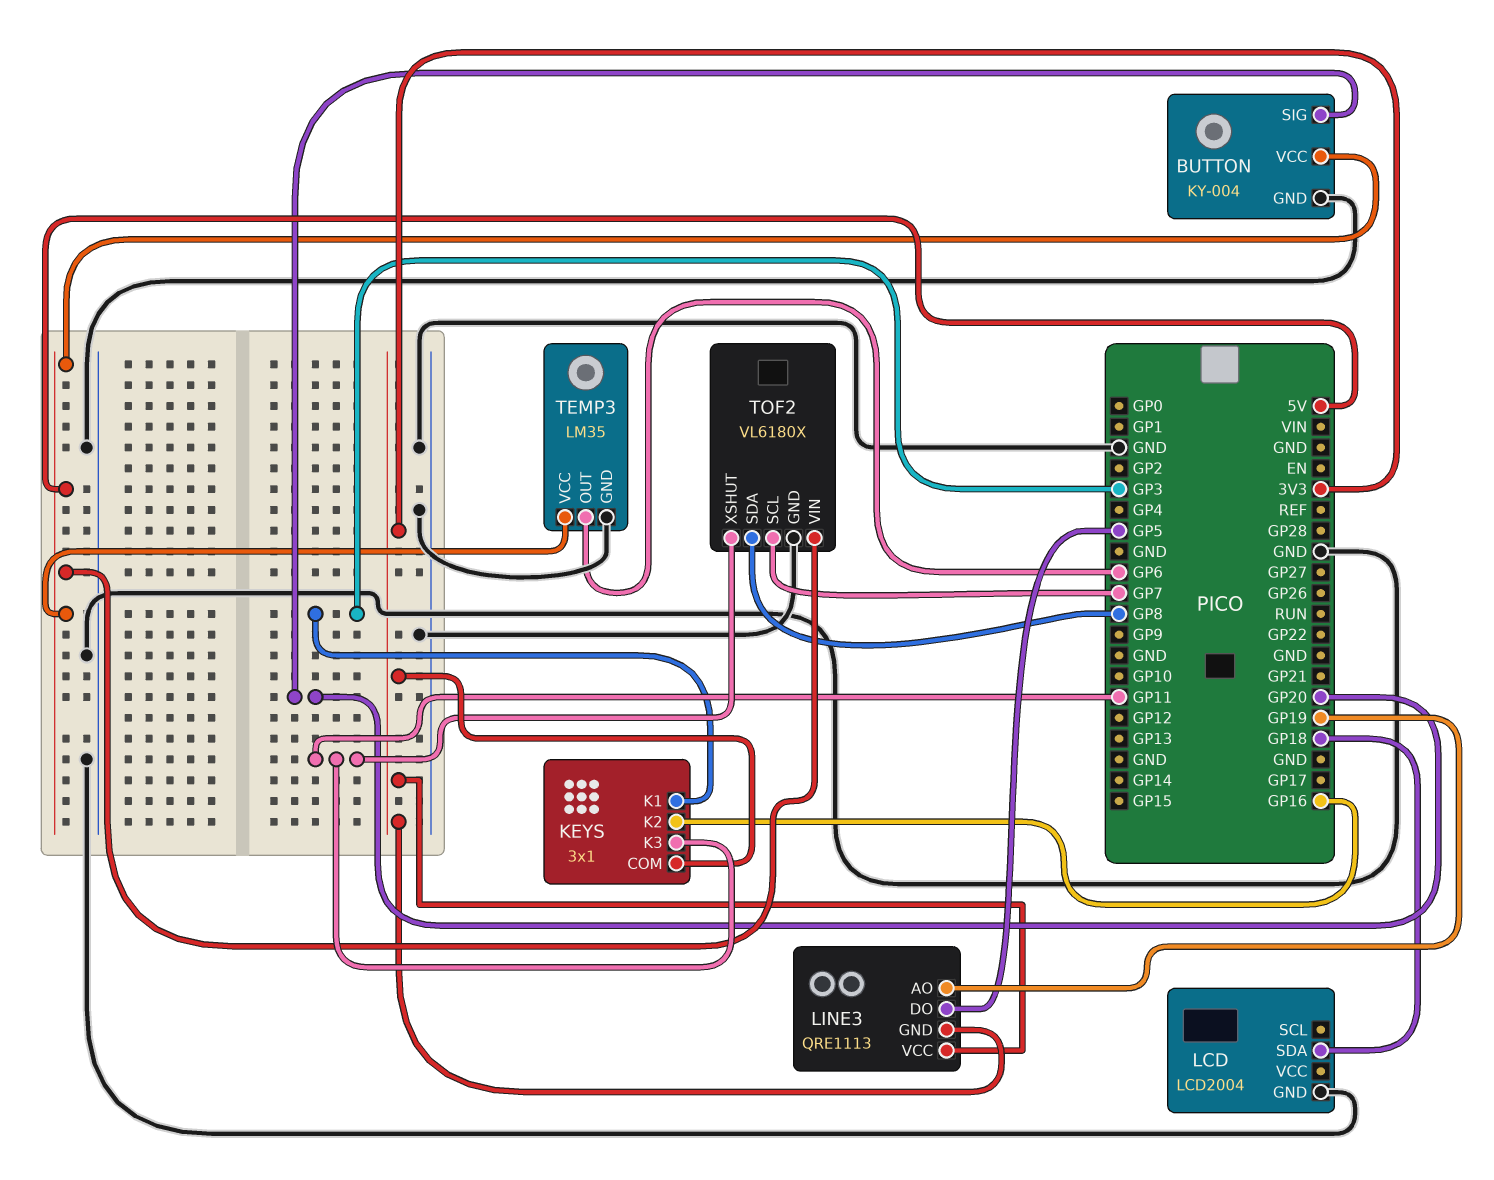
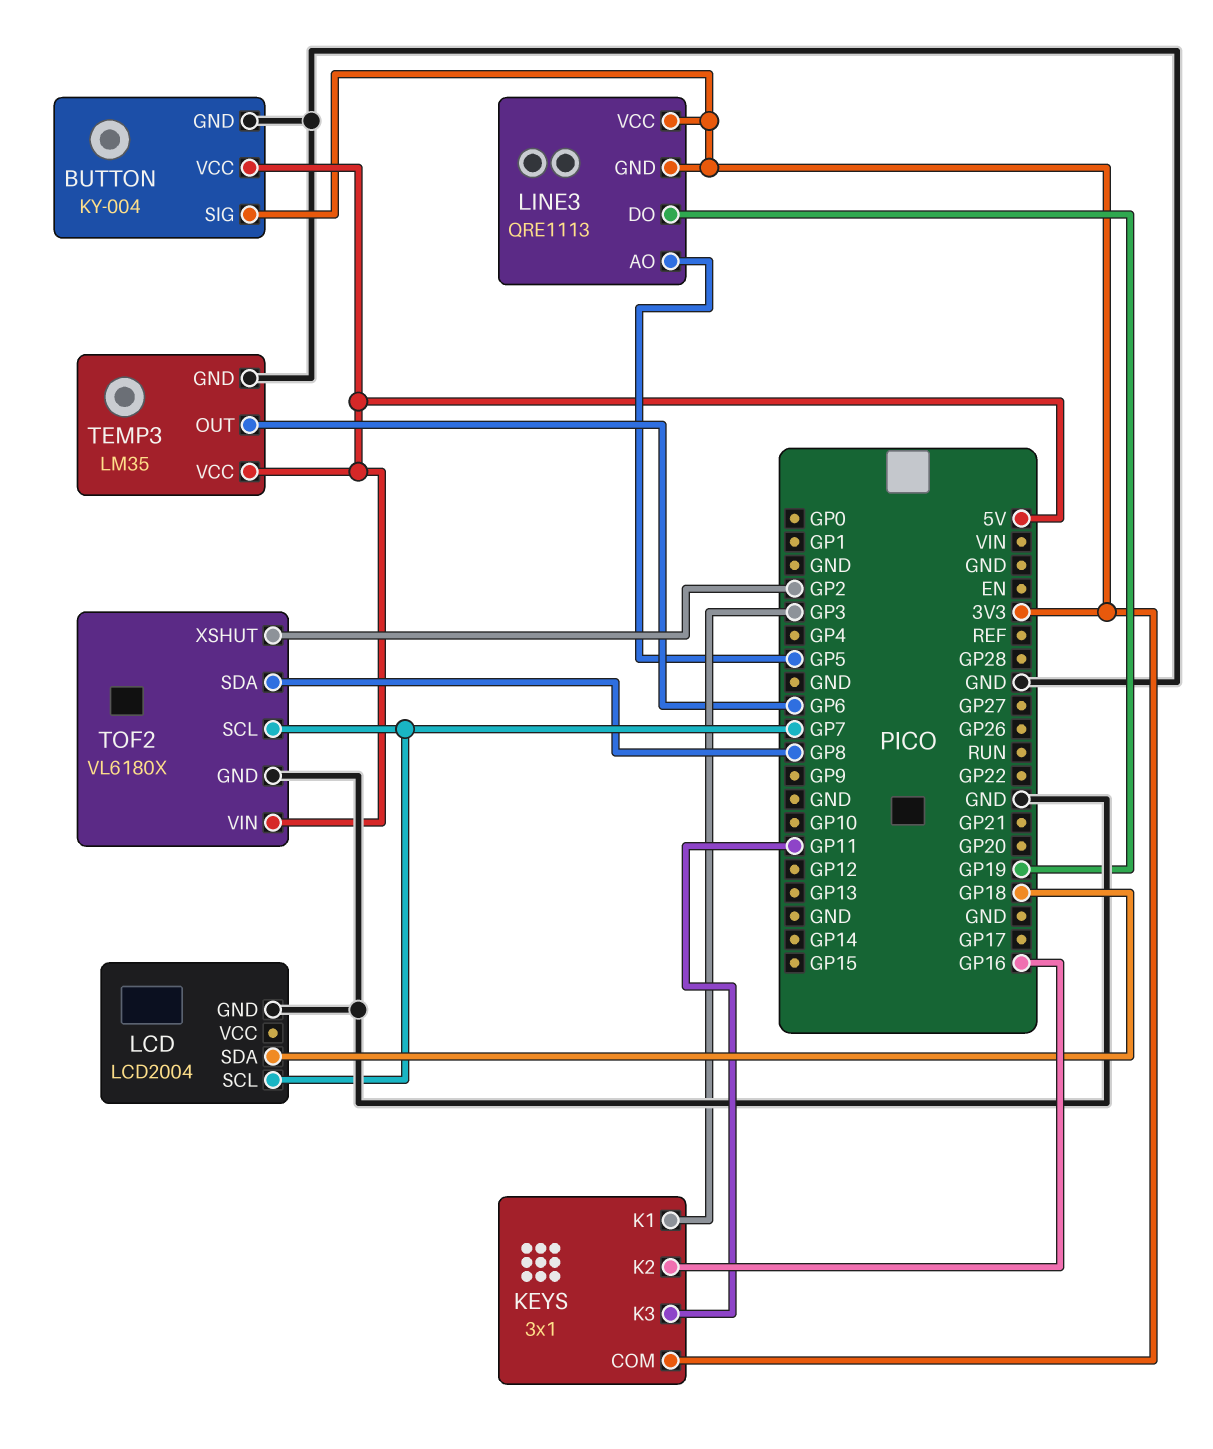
BUTTON pin SIG: GP20 -> 3V3
LCD pin SCL: none -> GP7
LINE3 pin AO: GP19 -> GP5
LINE3 pin DO: GP5 -> GP19
TOF2 pin XSHUT: GP11 -> GP2

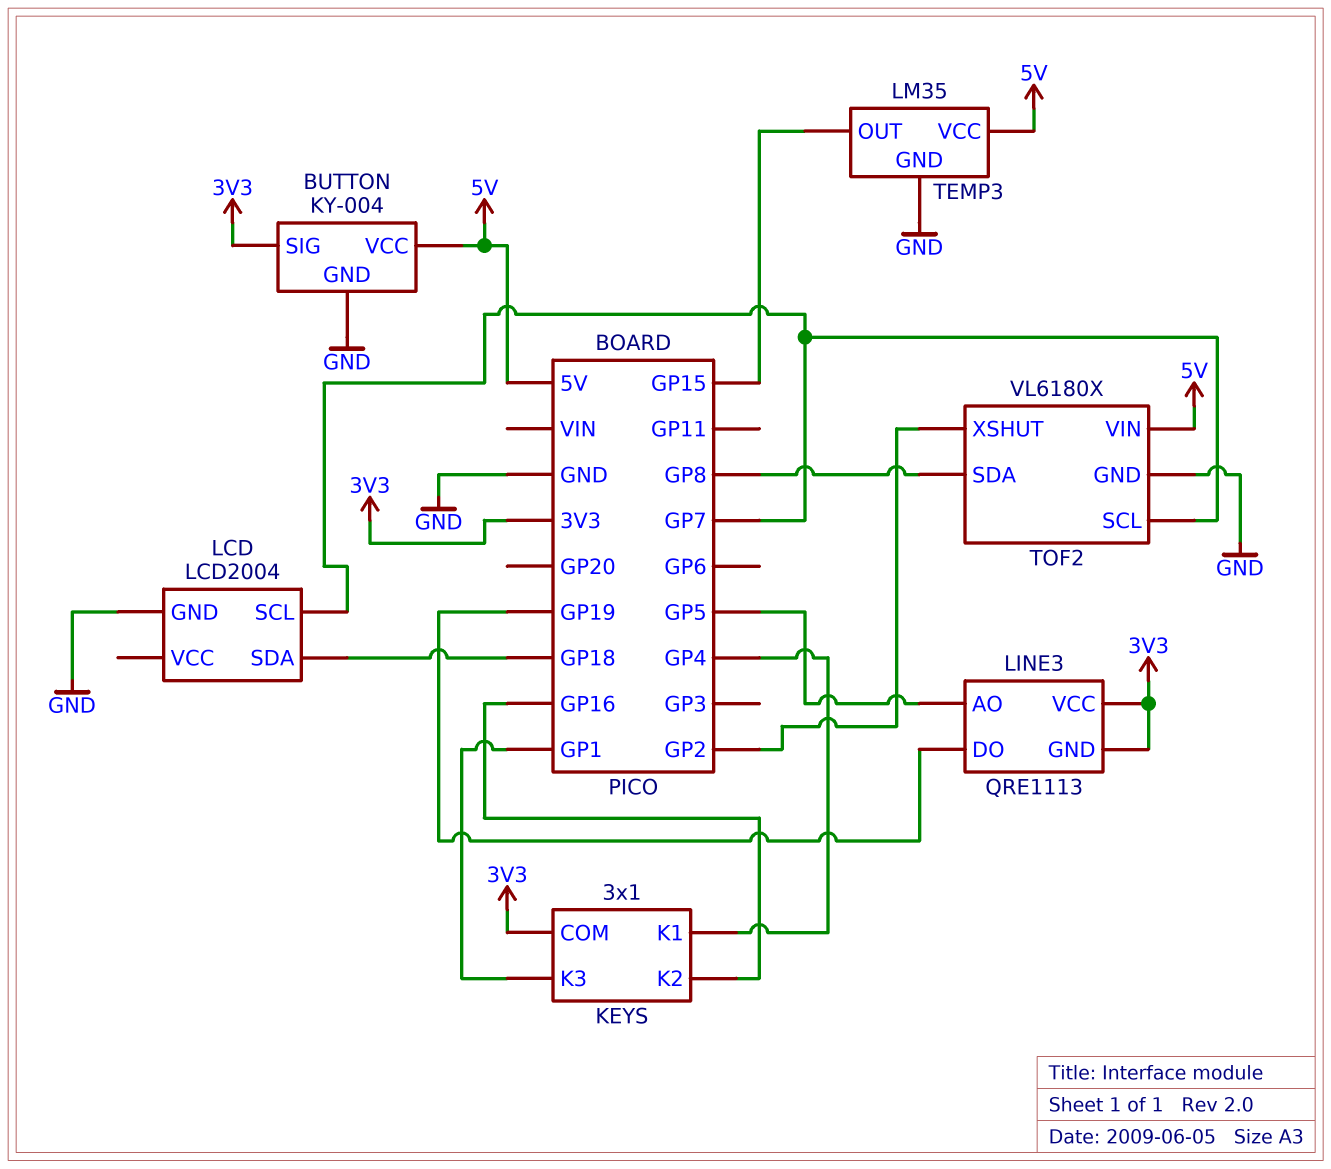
KEYS pin K1: GP3 -> GP4
KEYS pin K3: GP11 -> GP1
TEMP3 pin OUT: GP6 -> GP15

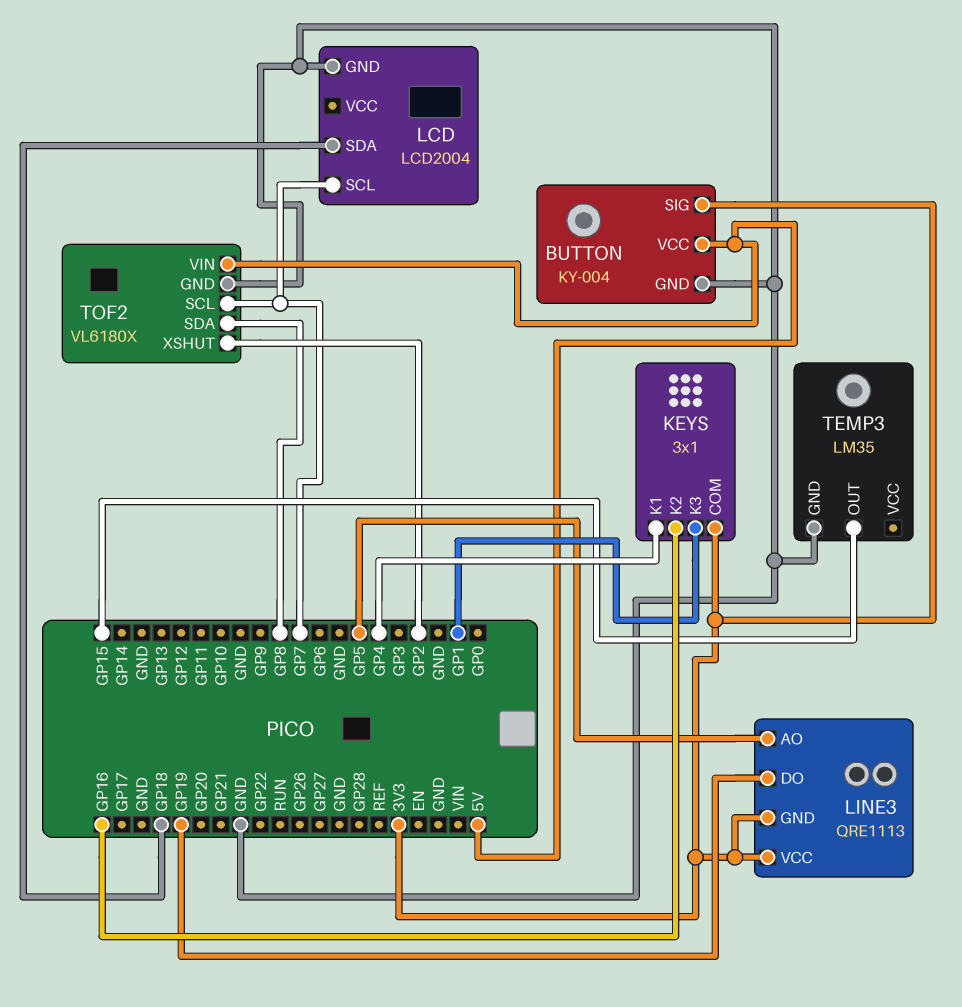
TEMP3 pin VCC: 5V -> none

